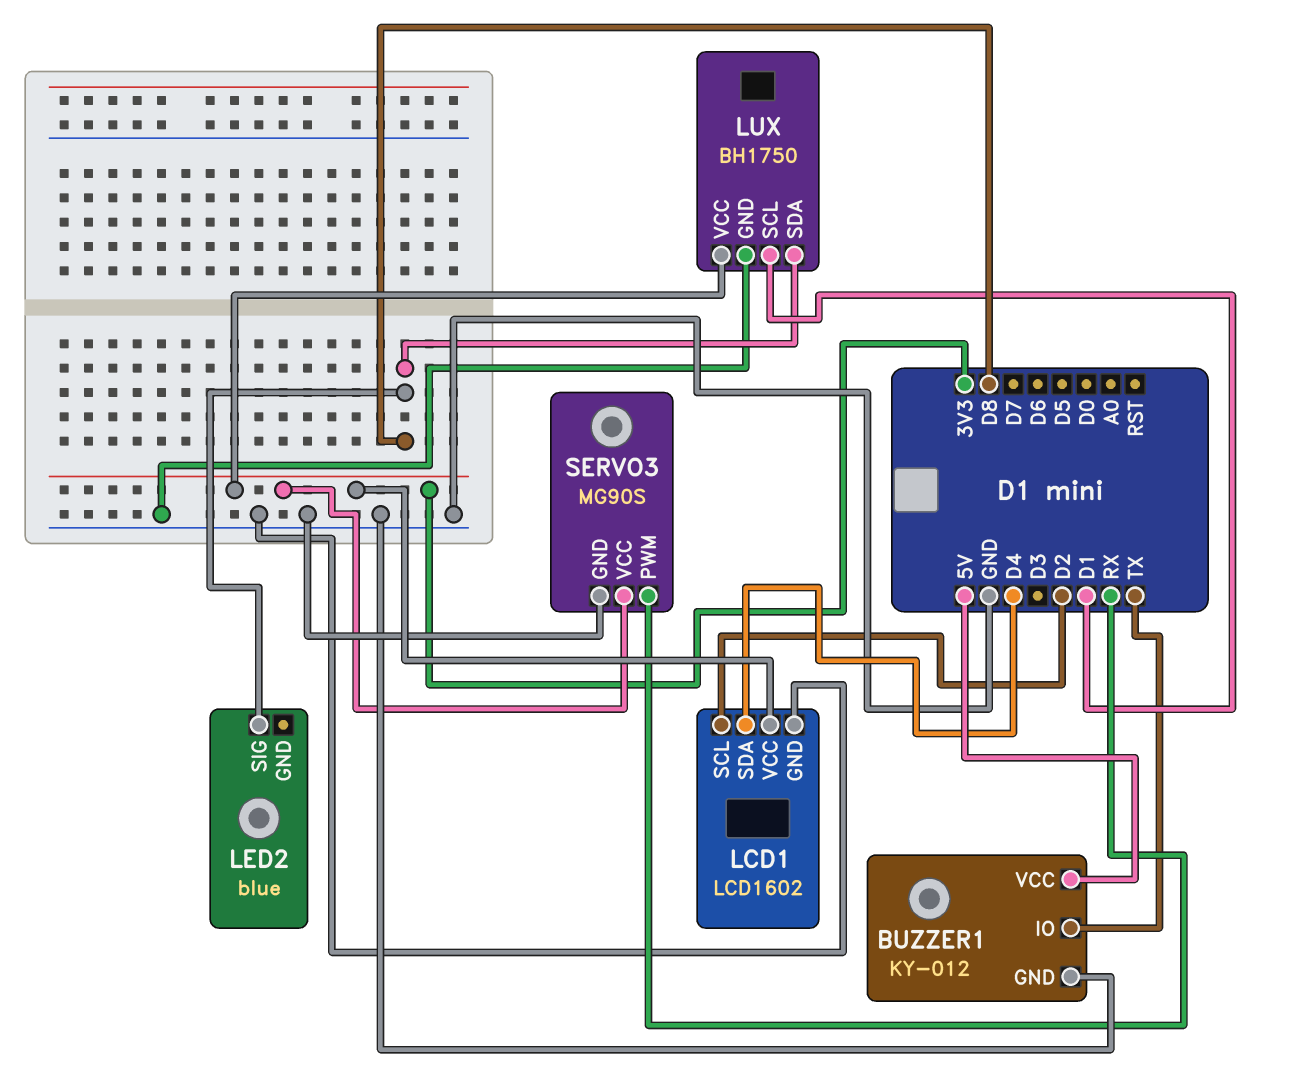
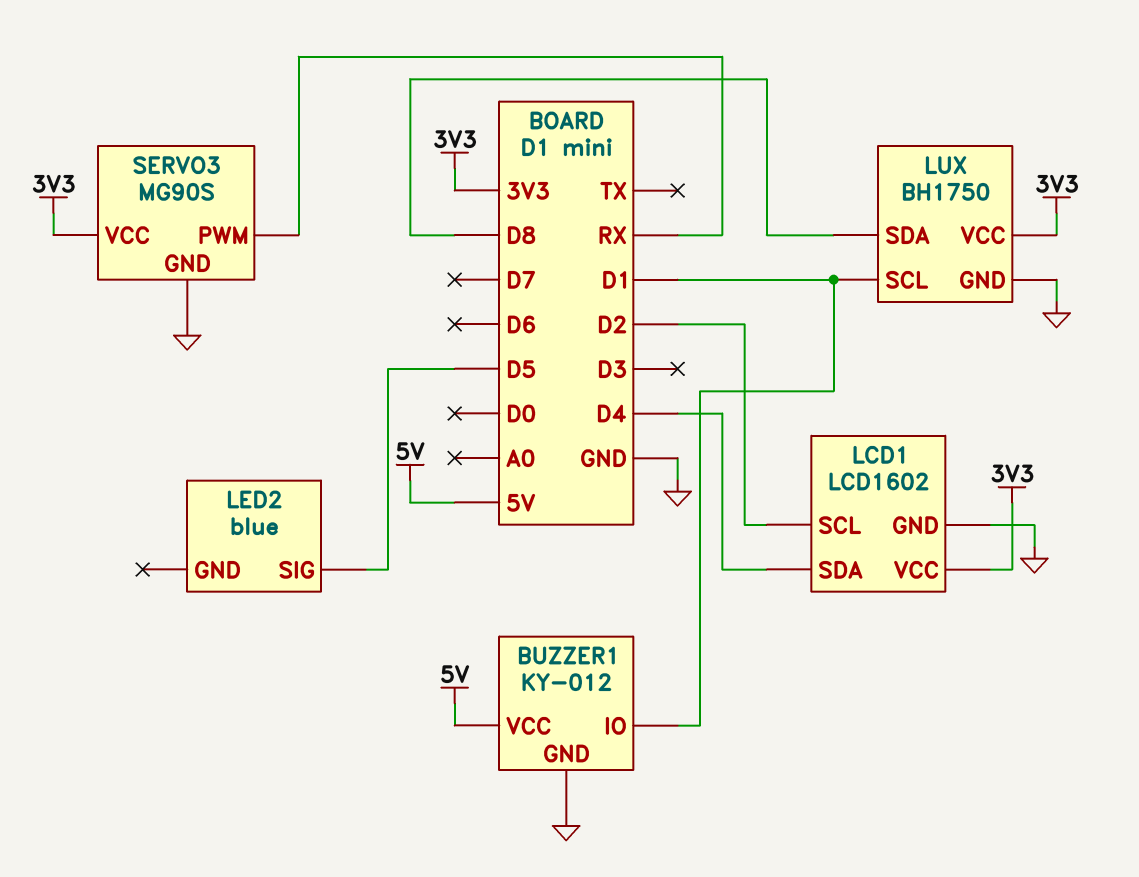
BUZZER1 pin IO: TX -> D1
LED2 pin SIG: D8 -> D5

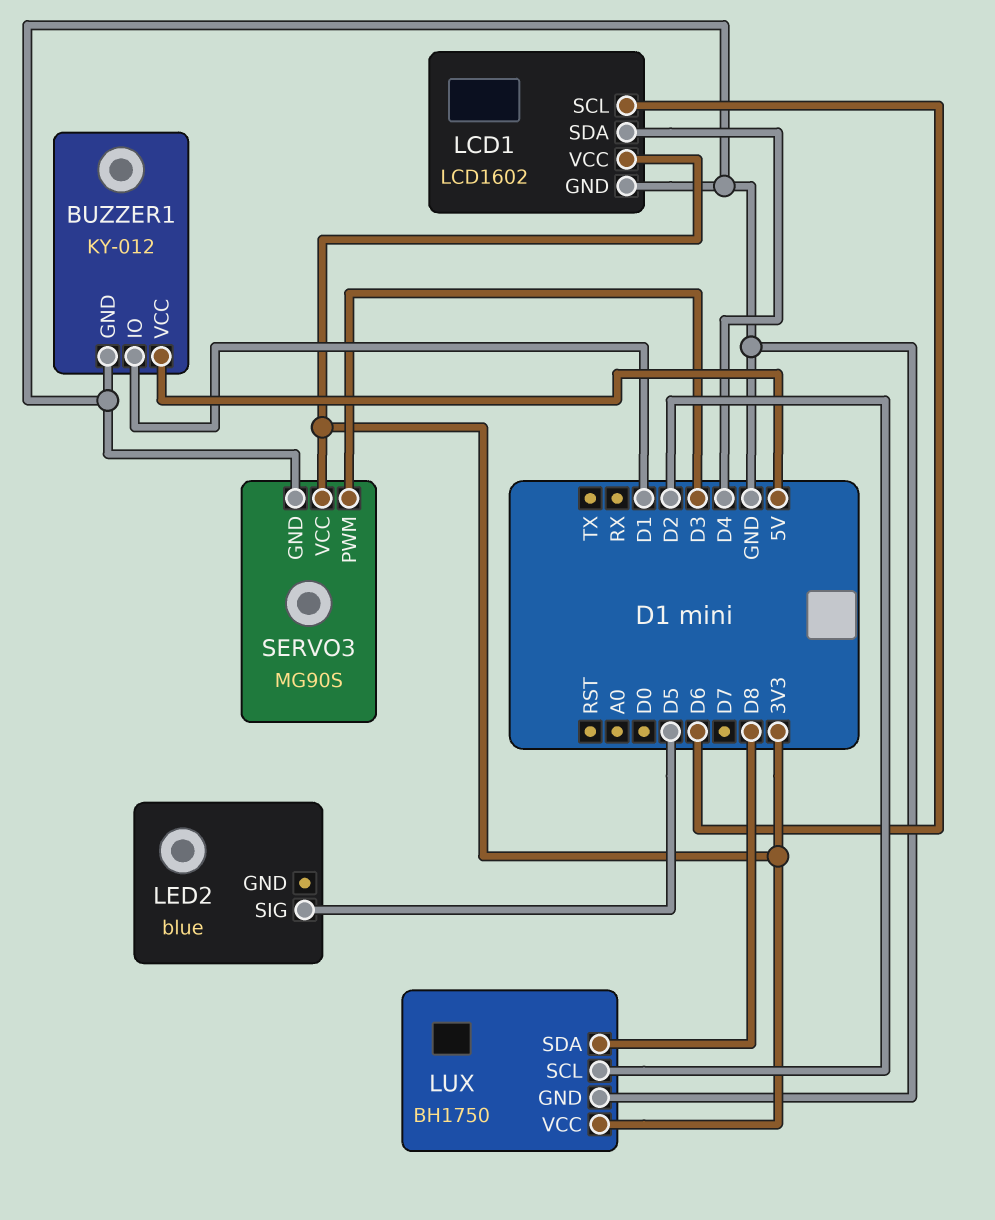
LCD1 pin SCL: D2 -> D6
LUX pin SCL: D1 -> D2
SERVO3 pin PWM: RX -> D3

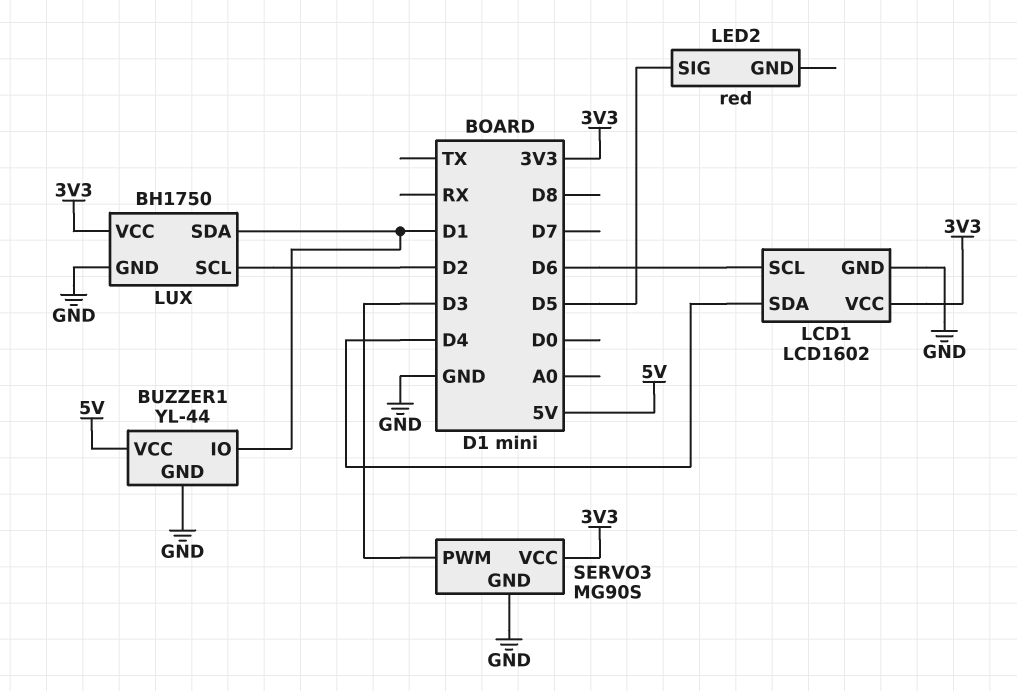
BUZZER1: KY-012 -> YL-44
LED2: blue -> red
LUX pin SDA: D8 -> D1

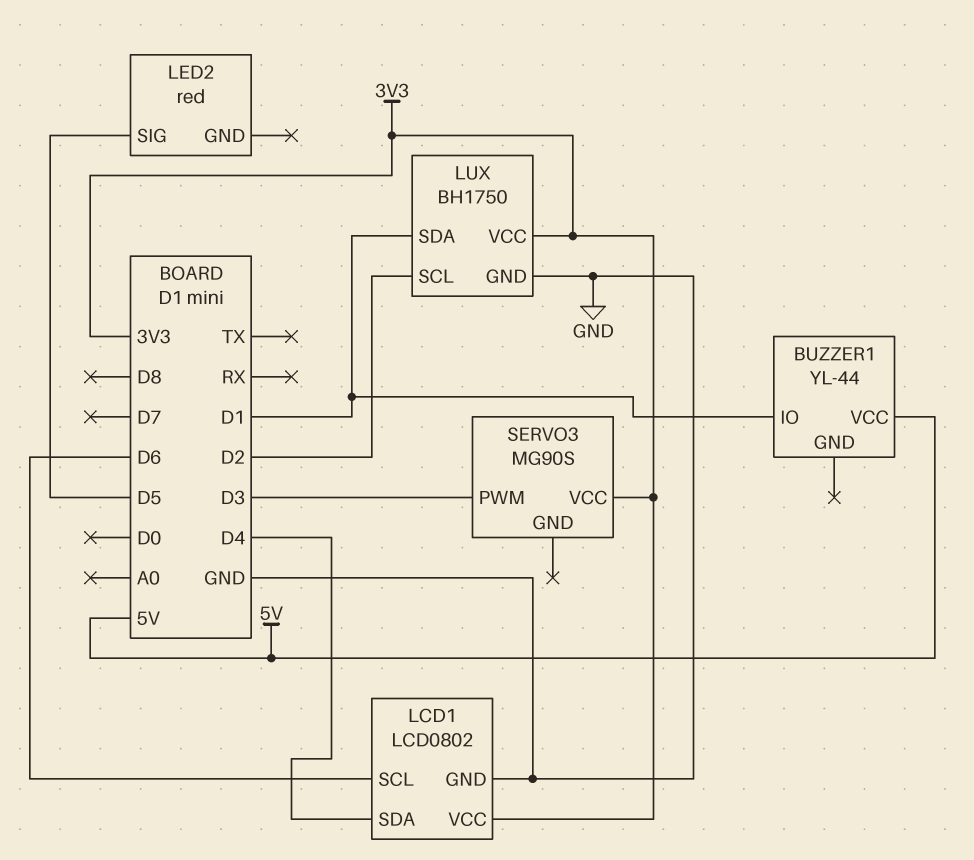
BUZZER1 pin GND: GND -> none
LCD1: LCD1602 -> LCD0802
SERVO3 pin GND: GND -> none

